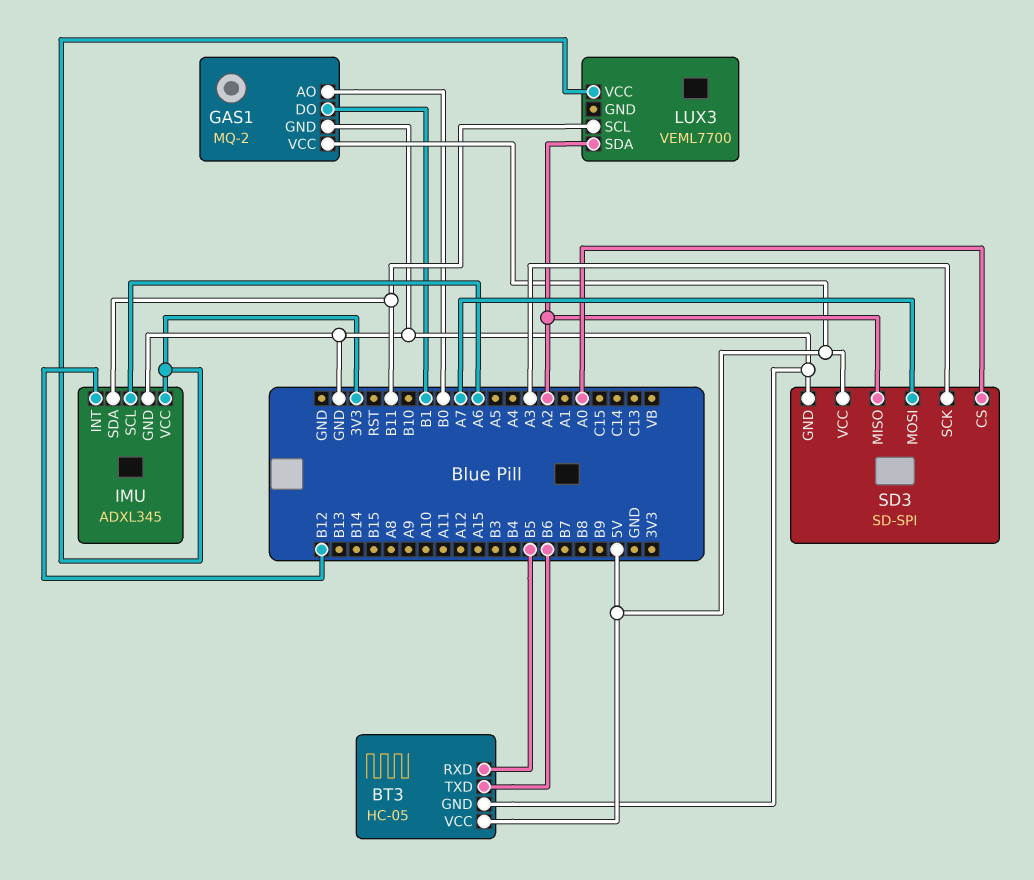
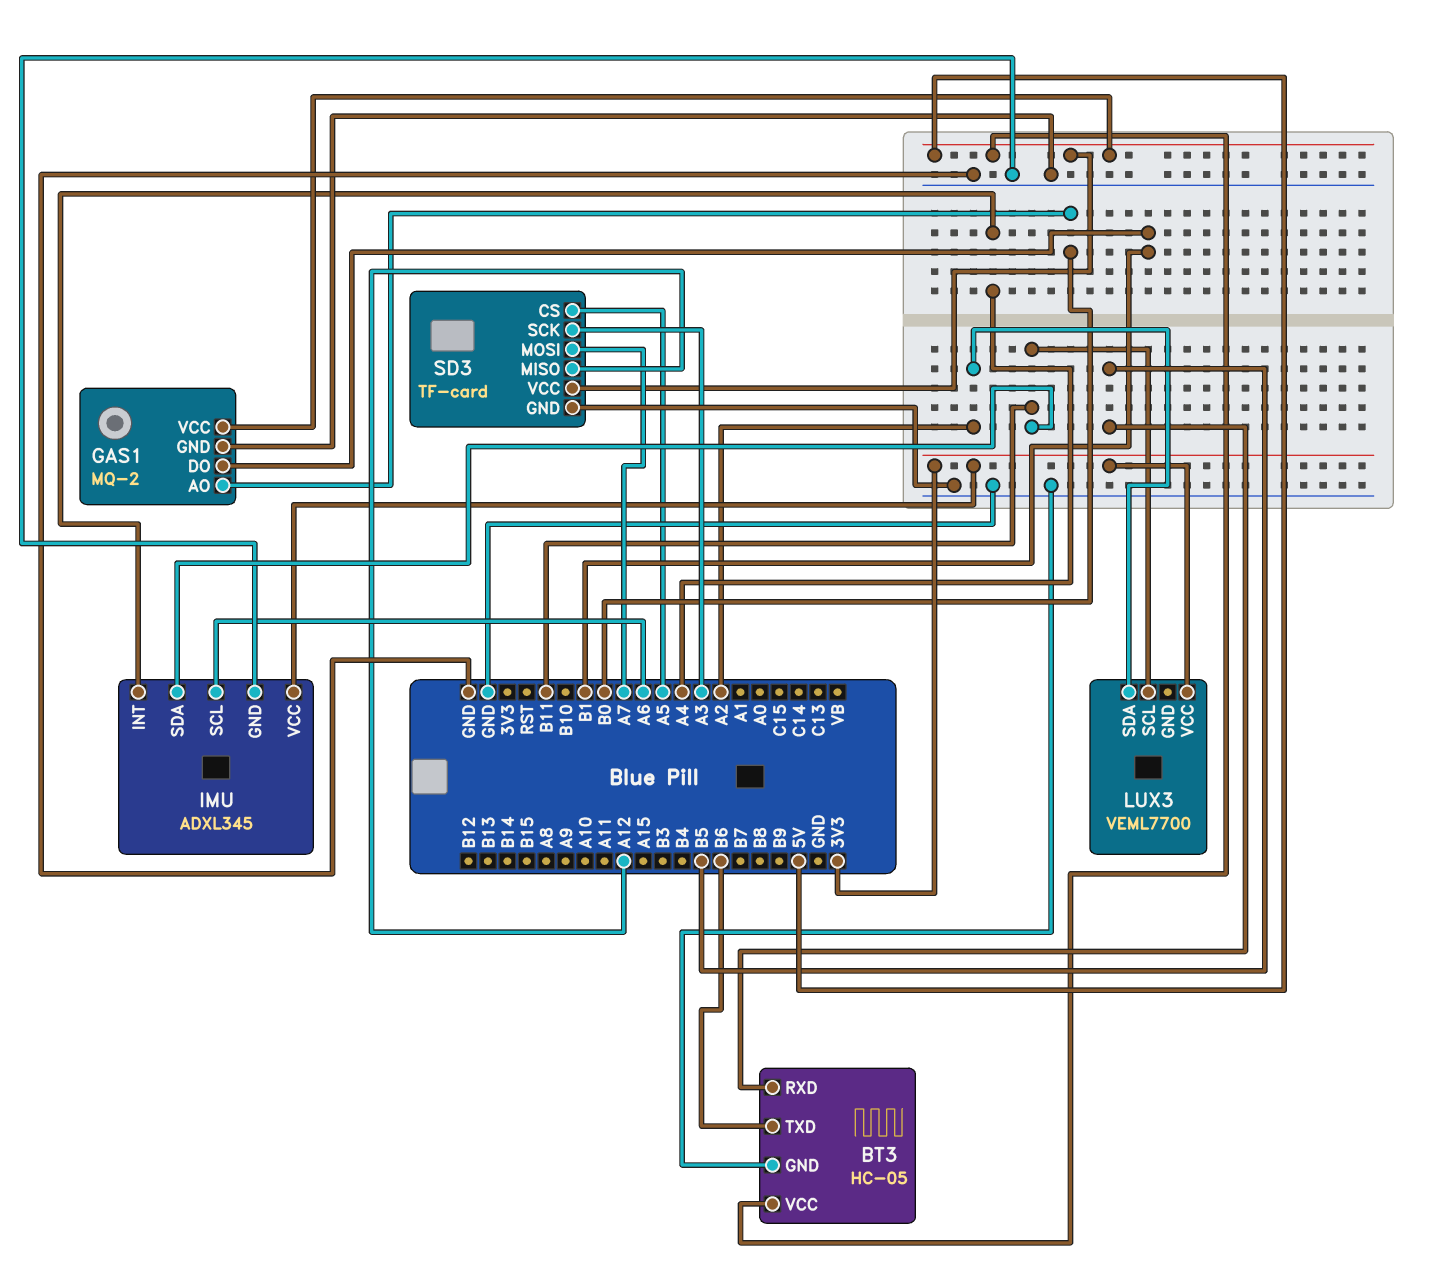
IMU pin INT: B12 -> A4
SD3: SD-SPI -> TF-card
SD3 pin CS: A0 -> A5
SD3 pin MISO: A2 -> A12

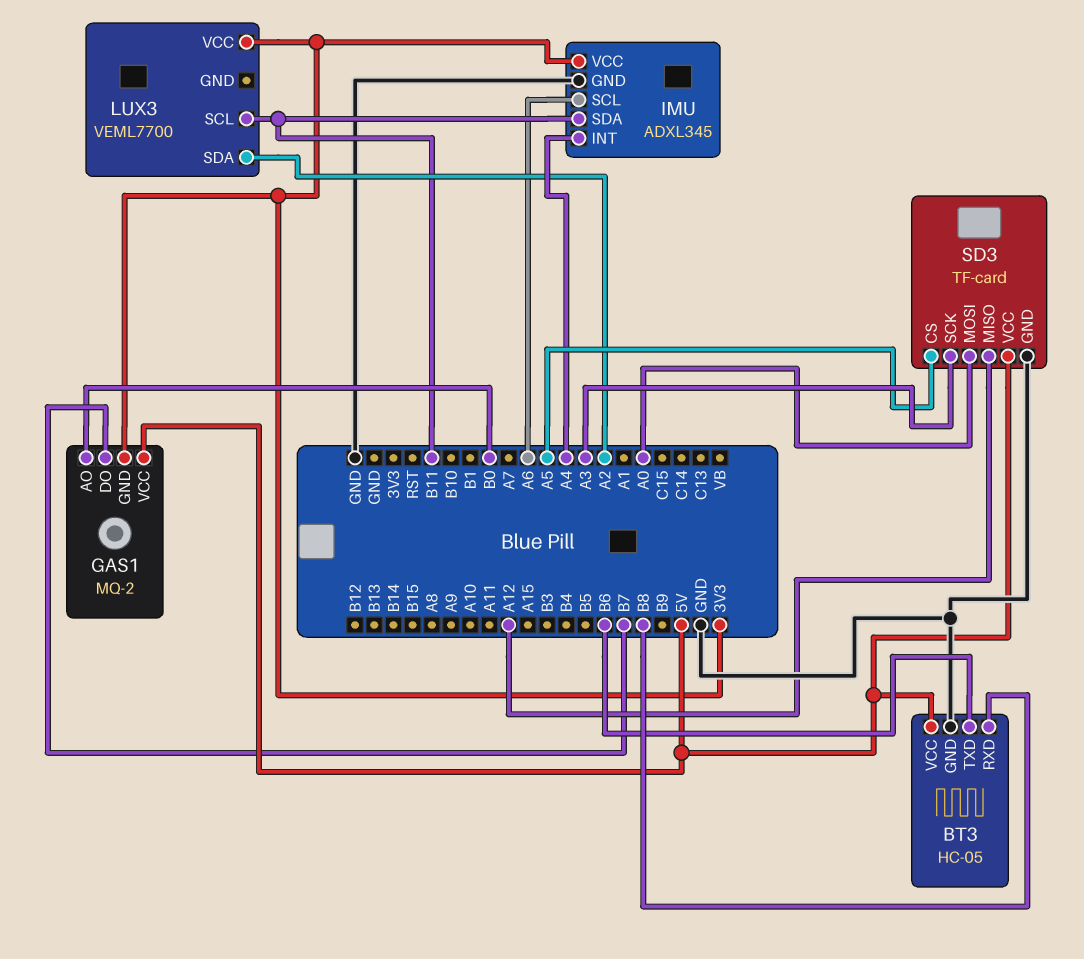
BT3 pin RXD: B5 -> B8
GAS1 pin DO: B1 -> B7
GAS1 pin GND: GND -> 3V3
SD3 pin MOSI: A7 -> A0

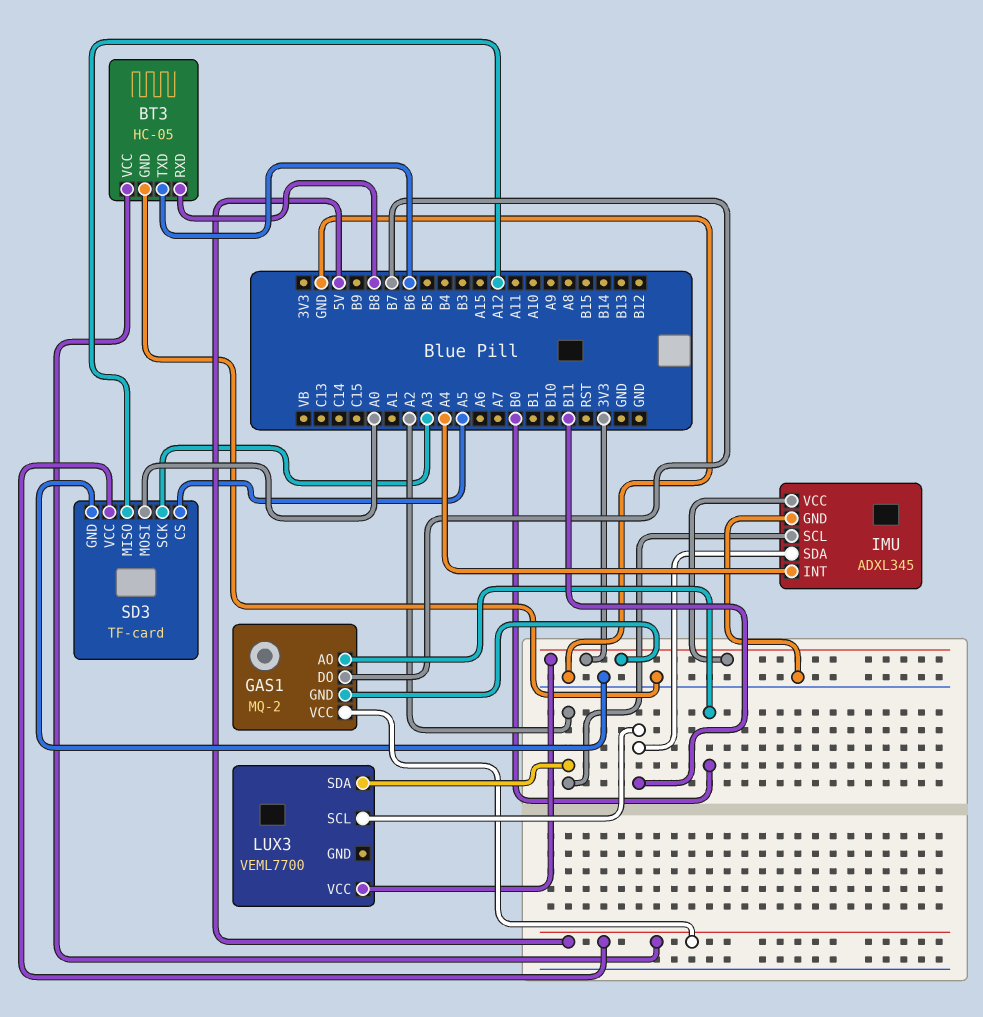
IMU pin SCL: A6 -> A2

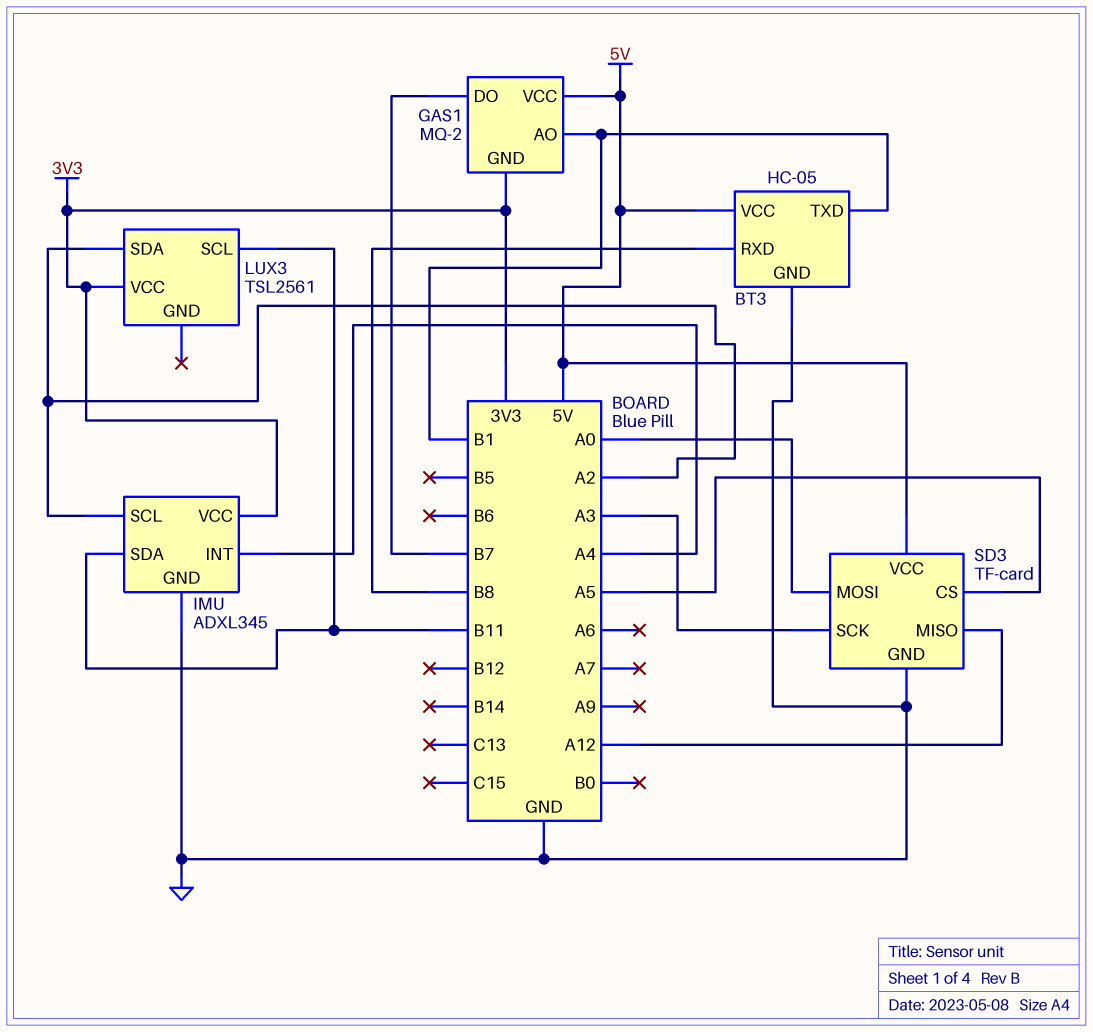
BT3 pin TXD: B6 -> B1
GAS1 pin AO: B0 -> B1
LUX3: VEML7700 -> TSL2561

